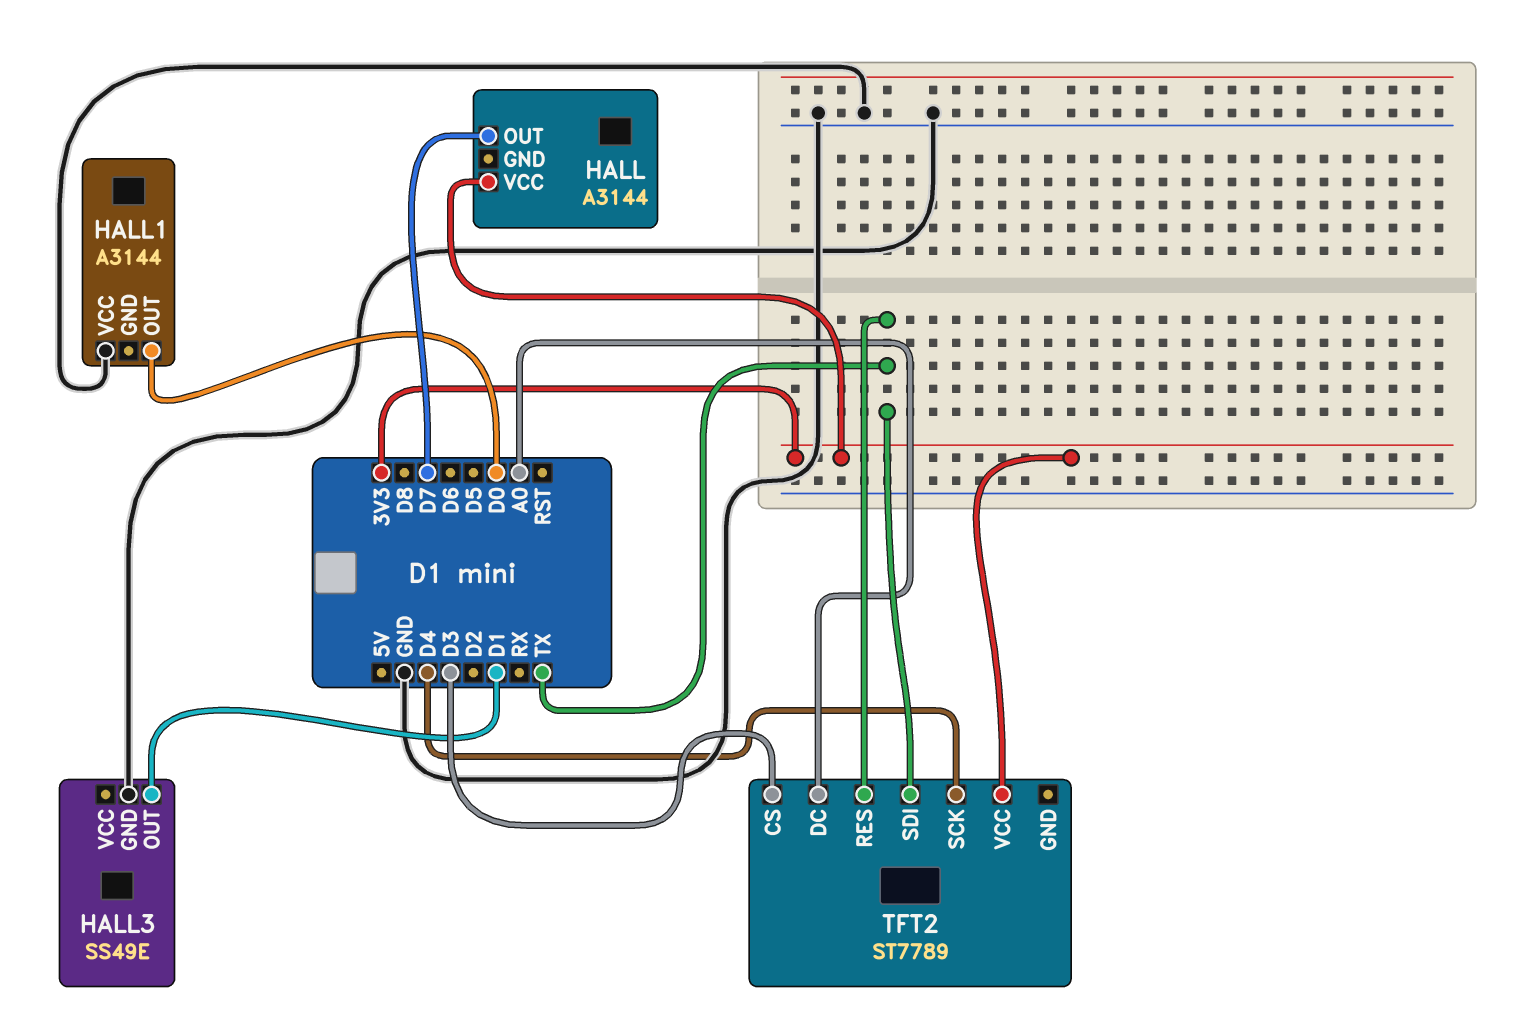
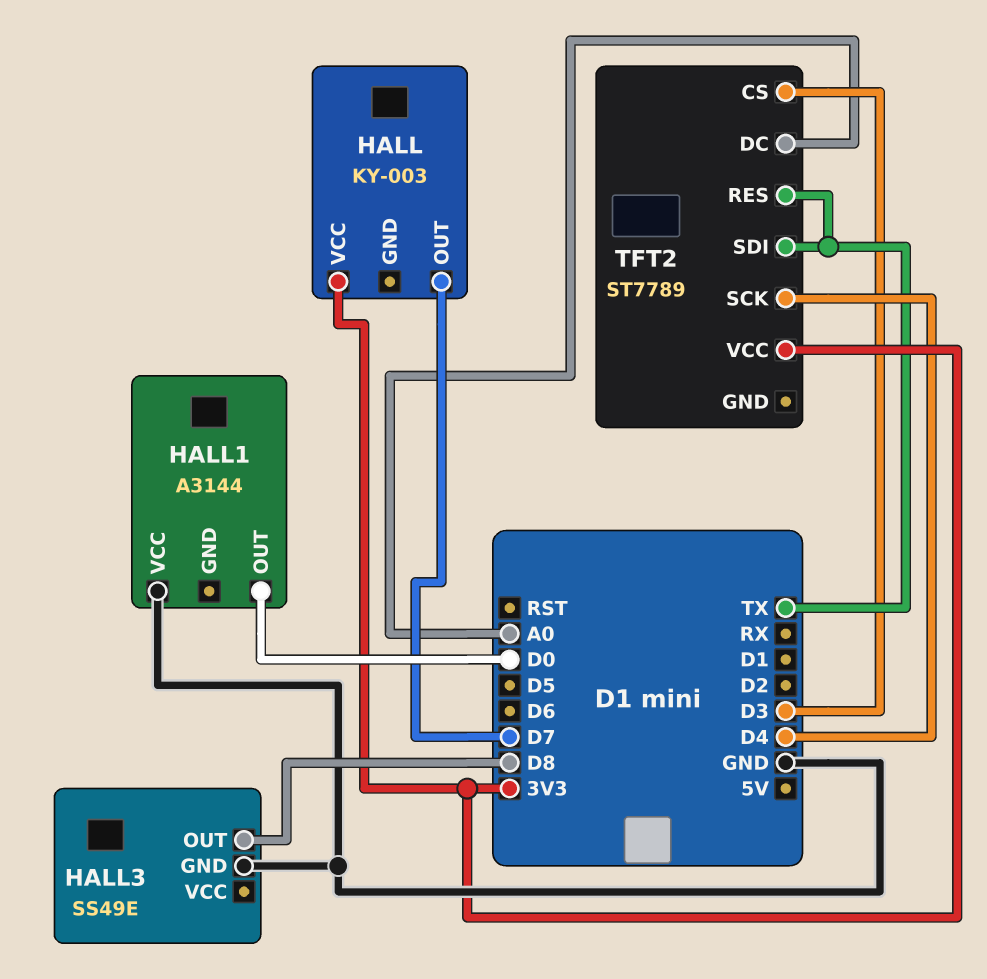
HALL: A3144 -> KY-003
HALL3 pin OUT: D1 -> D8

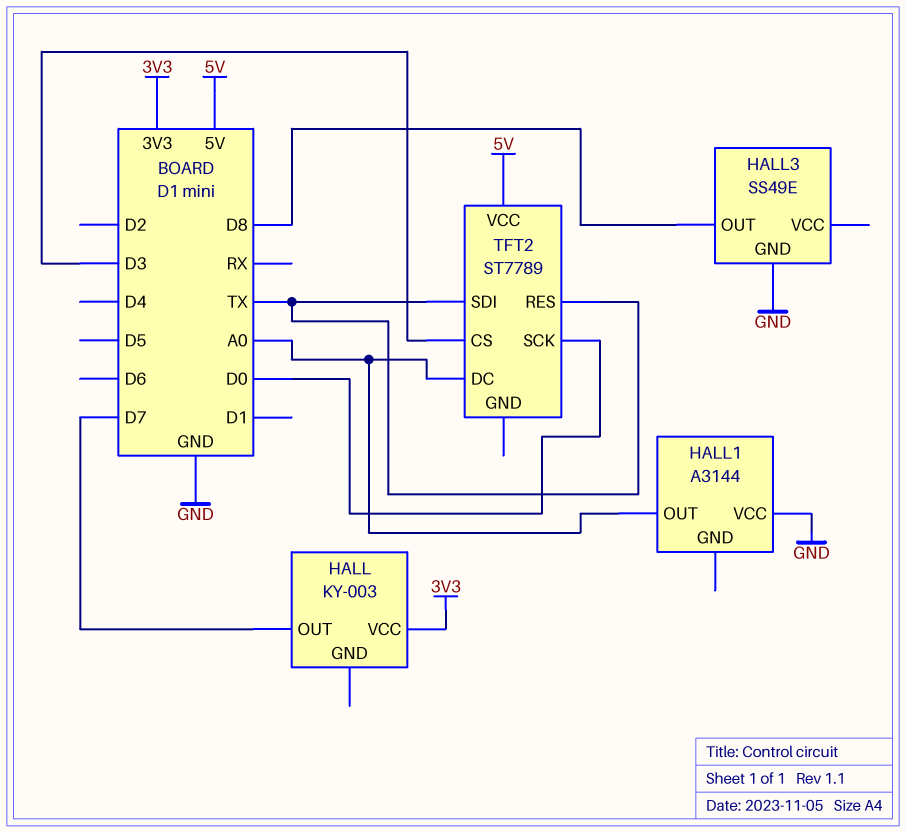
HALL1 pin OUT: D0 -> A0
TFT2 pin SCK: D4 -> D0
TFT2 pin VCC: 3V3 -> 5V

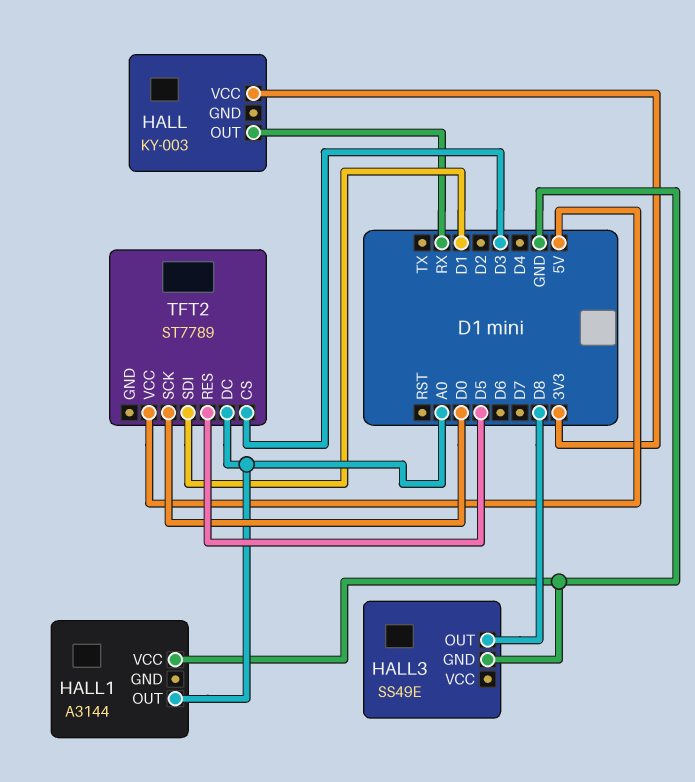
HALL pin OUT: D7 -> RX
TFT2 pin RES: TX -> D5
TFT2 pin SDI: TX -> D1

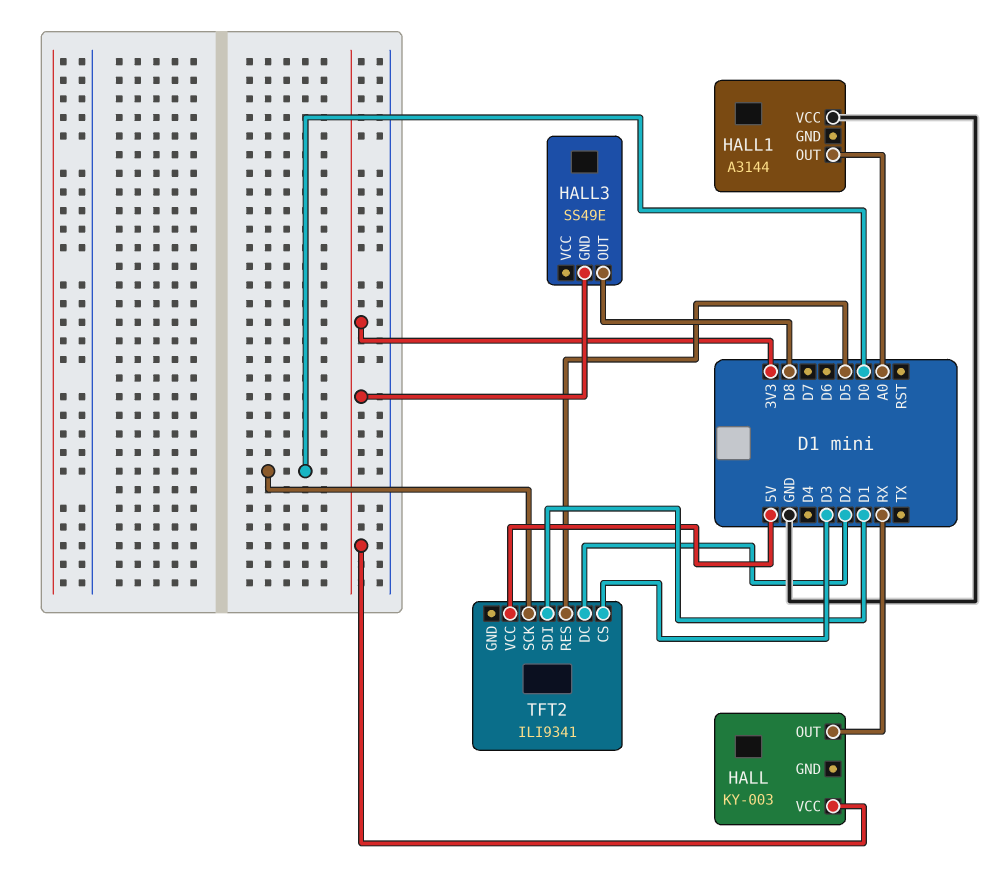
HALL3 pin GND: GND -> 3V3
TFT2: ST7789 -> ILI9341
TFT2 pin DC: A0 -> D2

